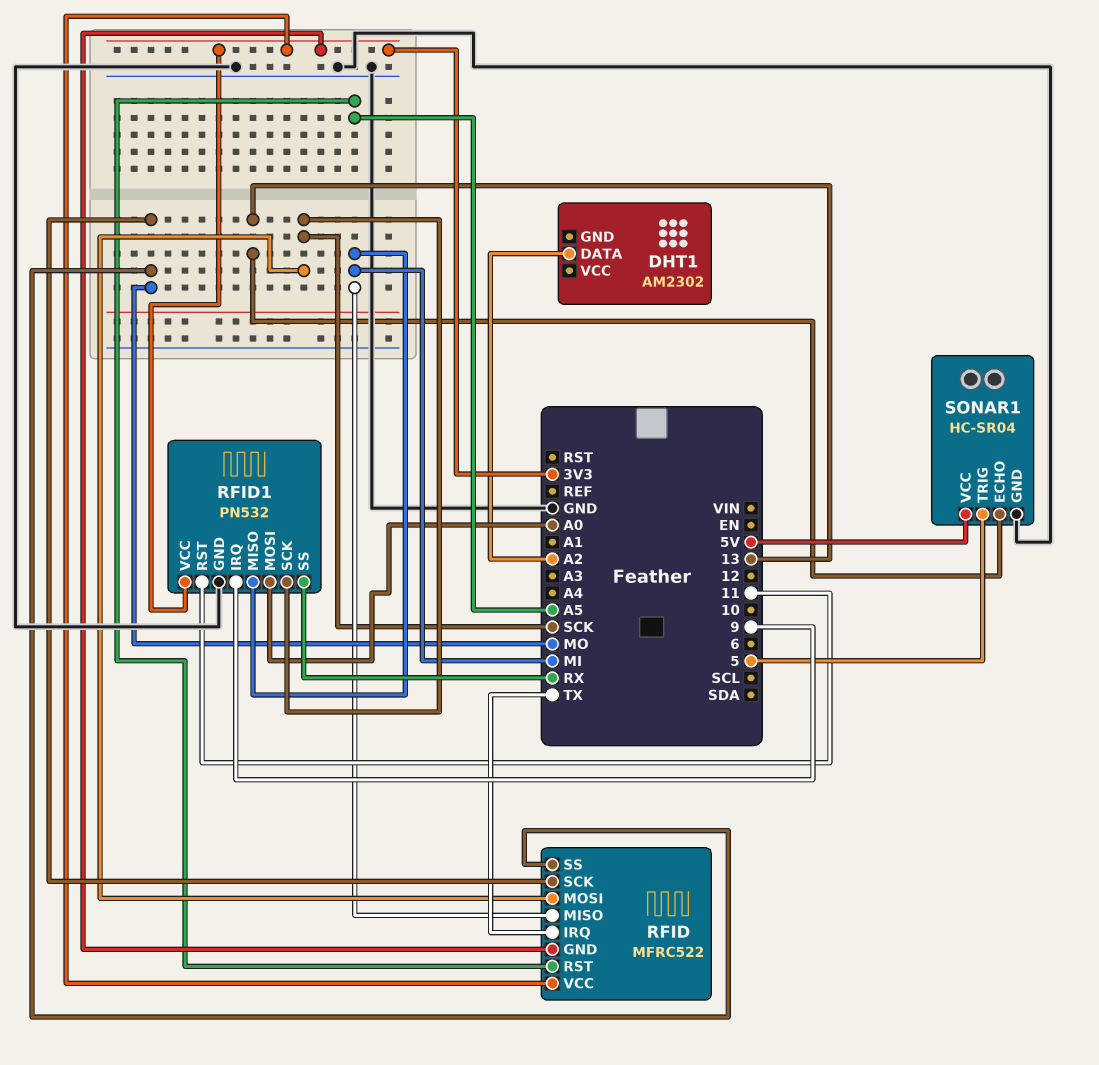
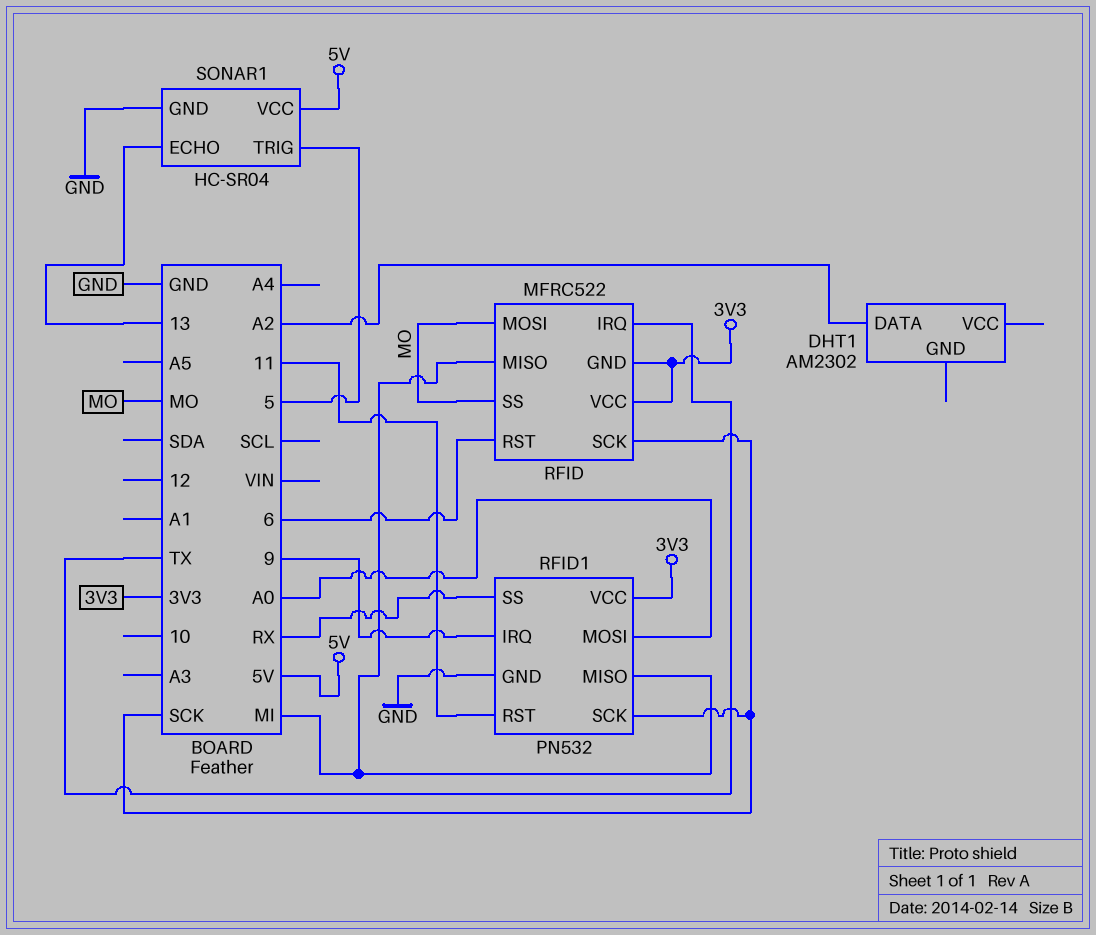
RFID pin MOSI: SCK -> MO
RFID pin RST: A5 -> 6
RFID pin SCK: MO -> SCK

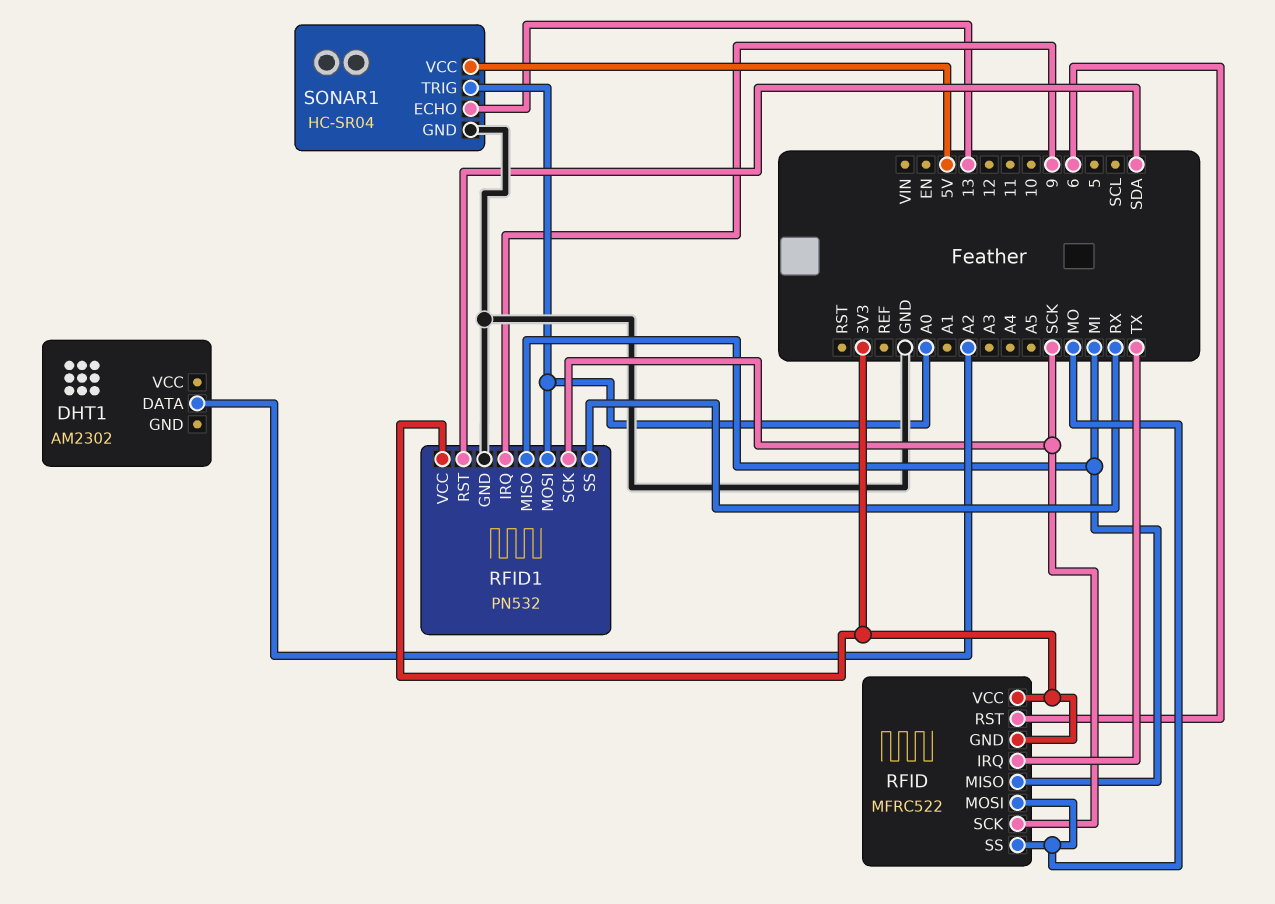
RFID1 pin RST: 11 -> SDA
SONAR1 pin TRIG: 5 -> A0

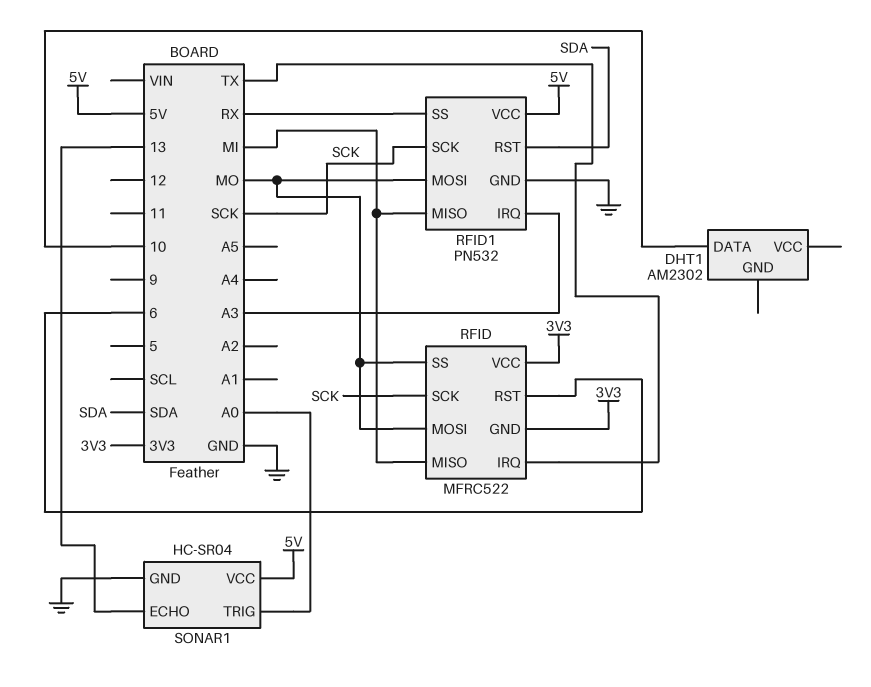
DHT1 pin DATA: A2 -> 10
RFID1 pin IRQ: 9 -> A3
RFID1 pin MOSI: A0 -> MO
RFID1 pin VCC: 3V3 -> 5V

